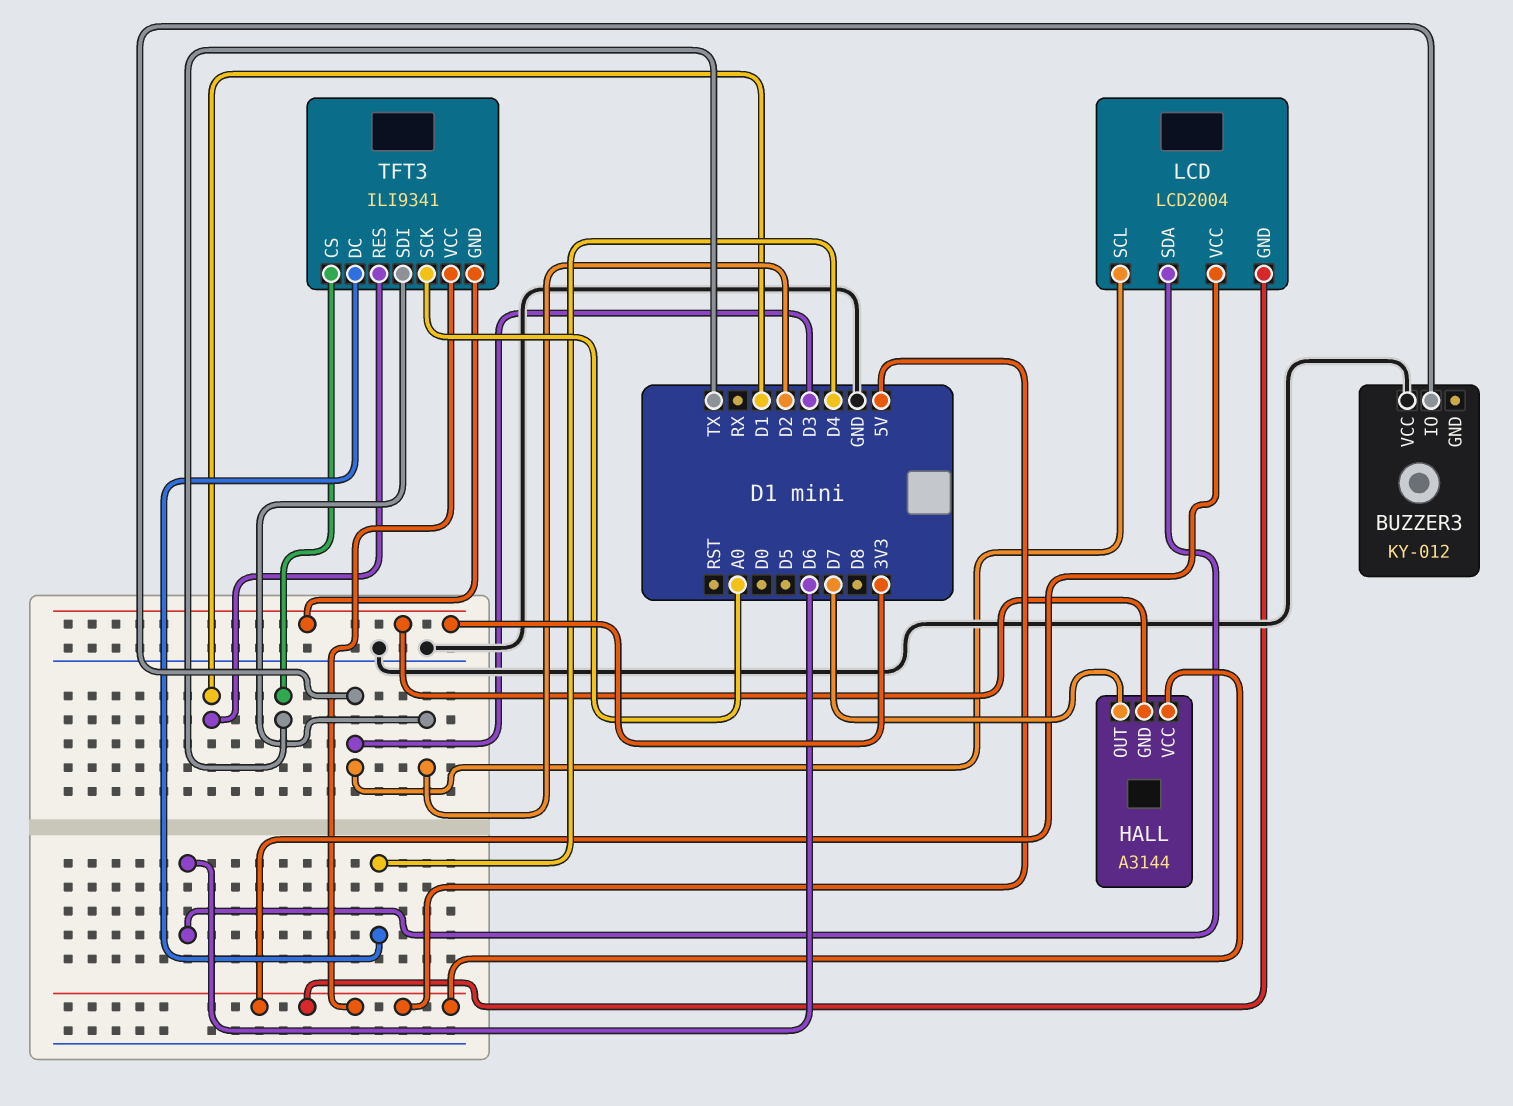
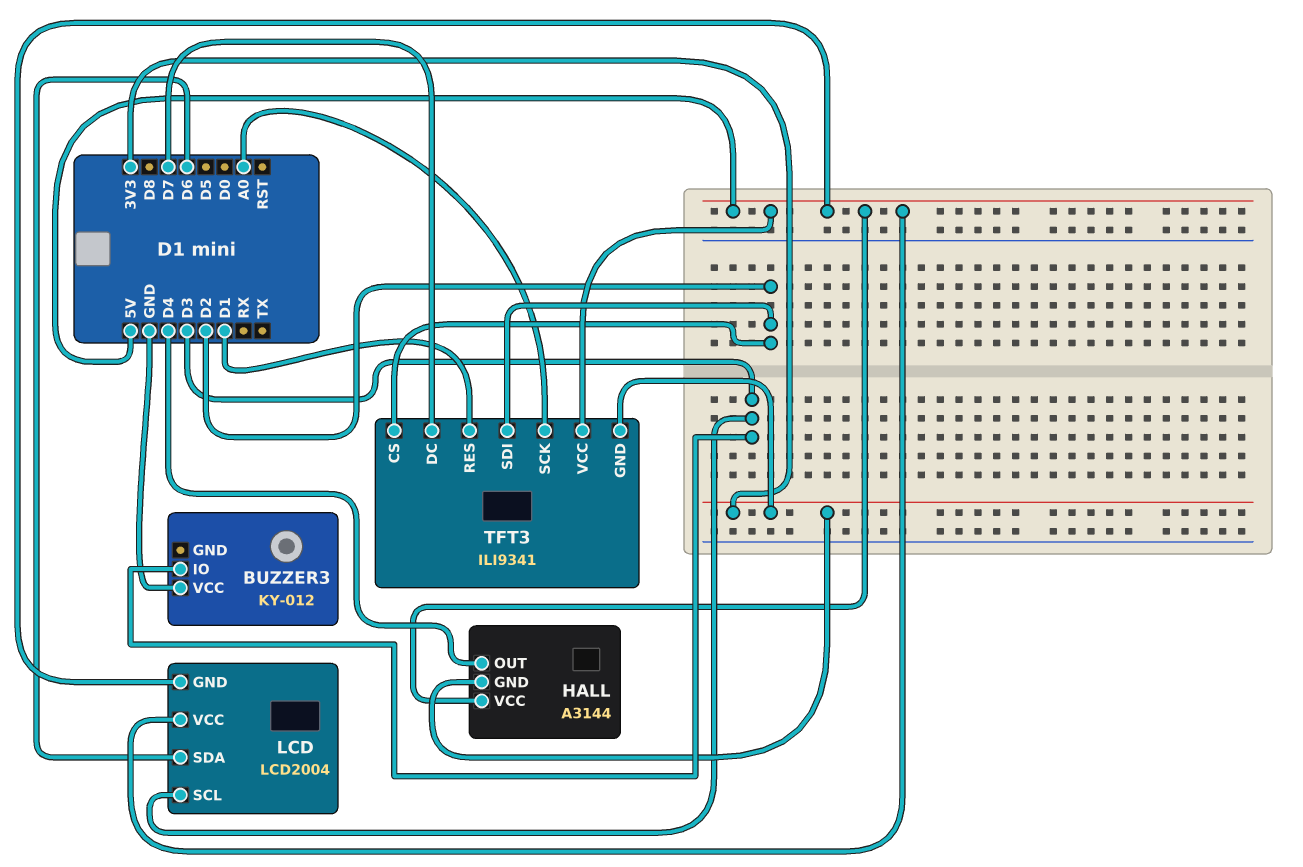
HALL pin OUT: D7 -> D4
TFT3 pin CS: TX -> D2
TFT3 pin DC: D4 -> D7

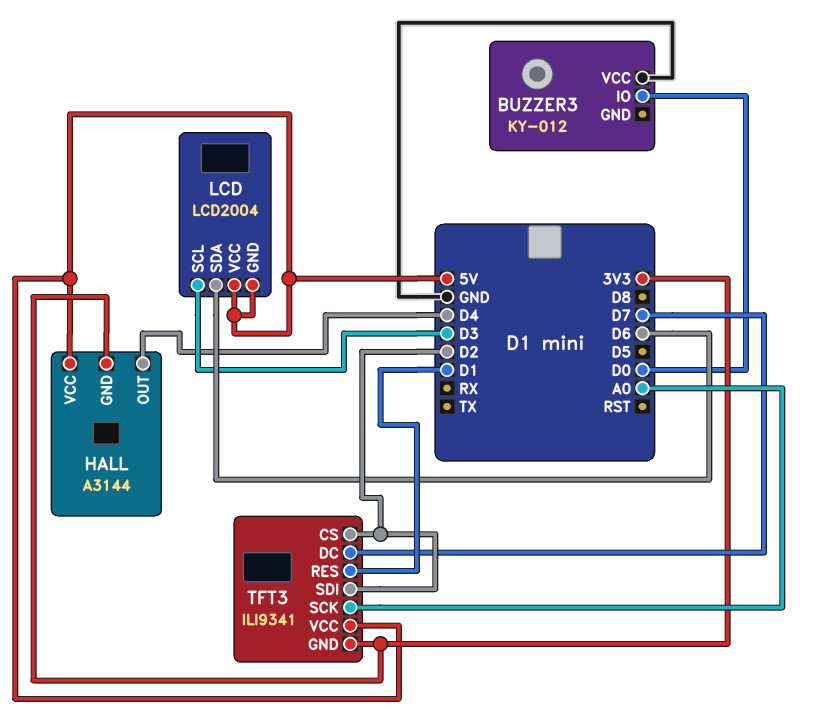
BUZZER3 pin IO: D3 -> D0

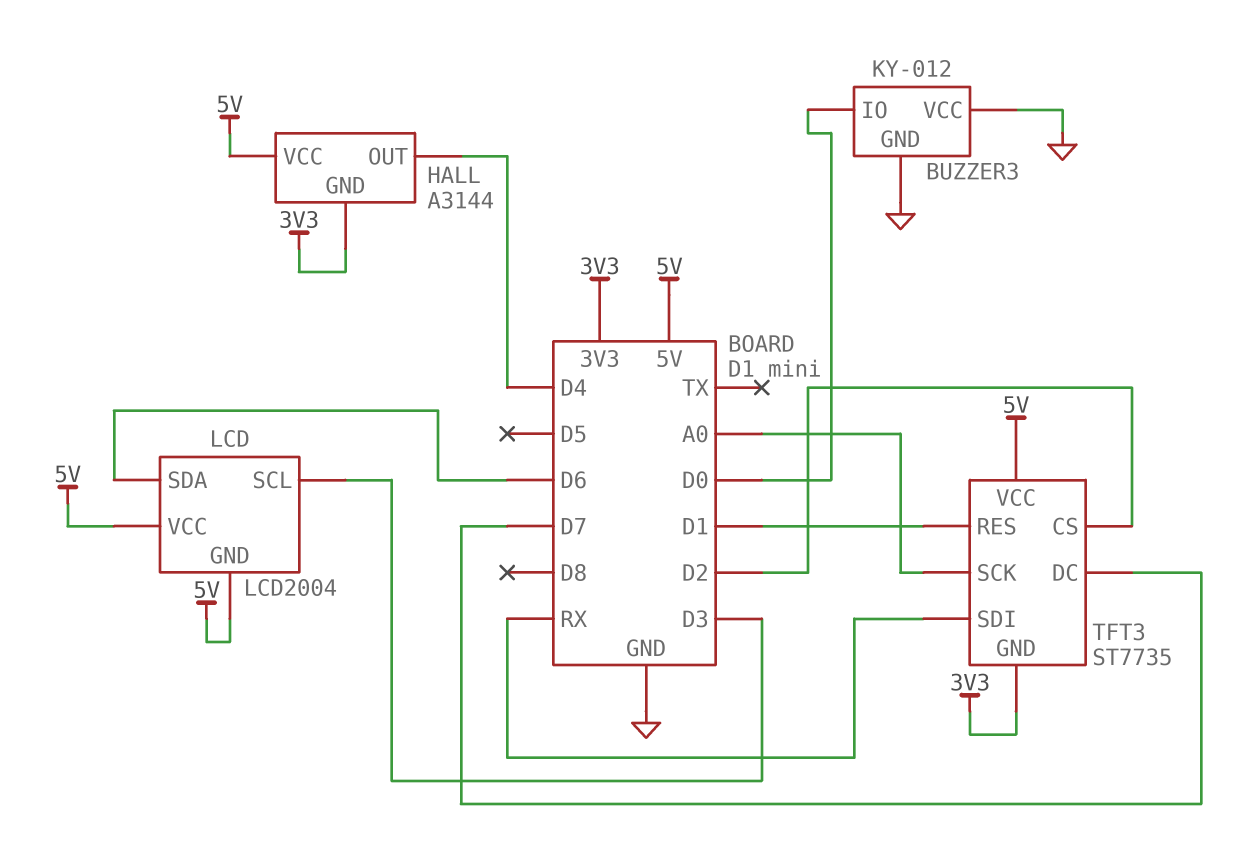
BUZZER3 pin GND: none -> GND
TFT3: ILI9341 -> ST7735
TFT3 pin SDI: D2 -> RX

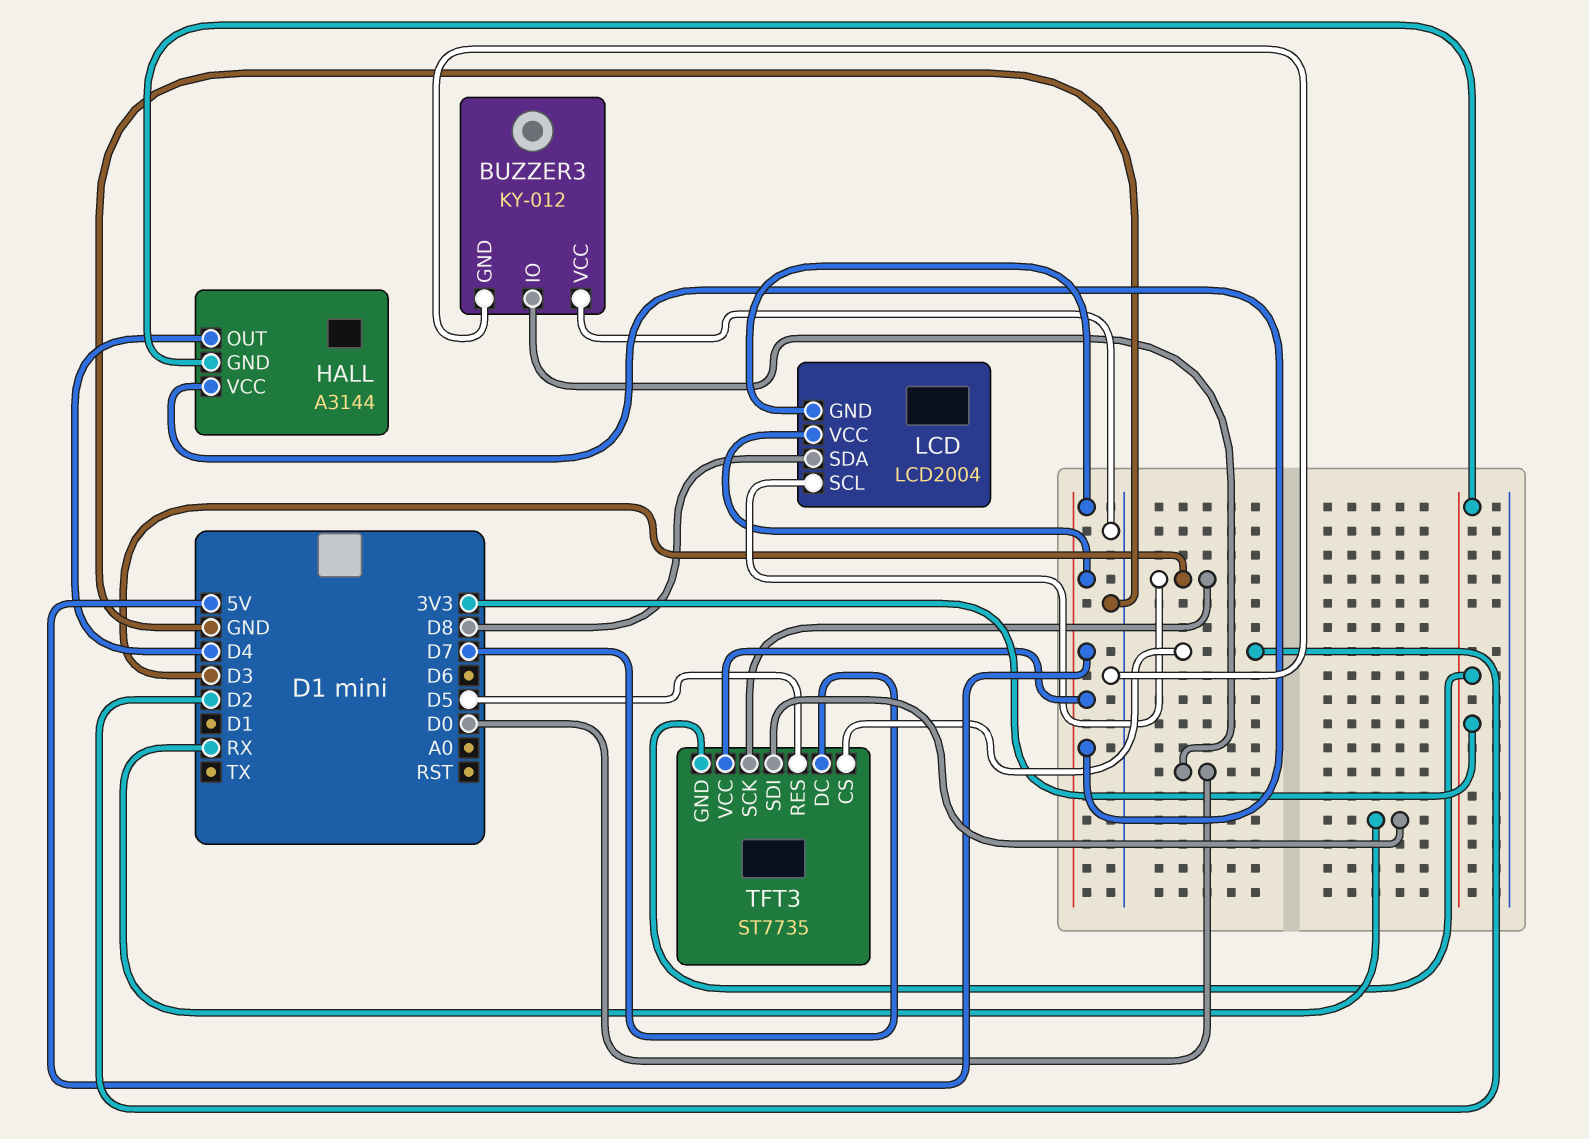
LCD pin SDA: D6 -> D8
TFT3 pin RES: D1 -> D5
TFT3 pin SCK: A0 -> D3

